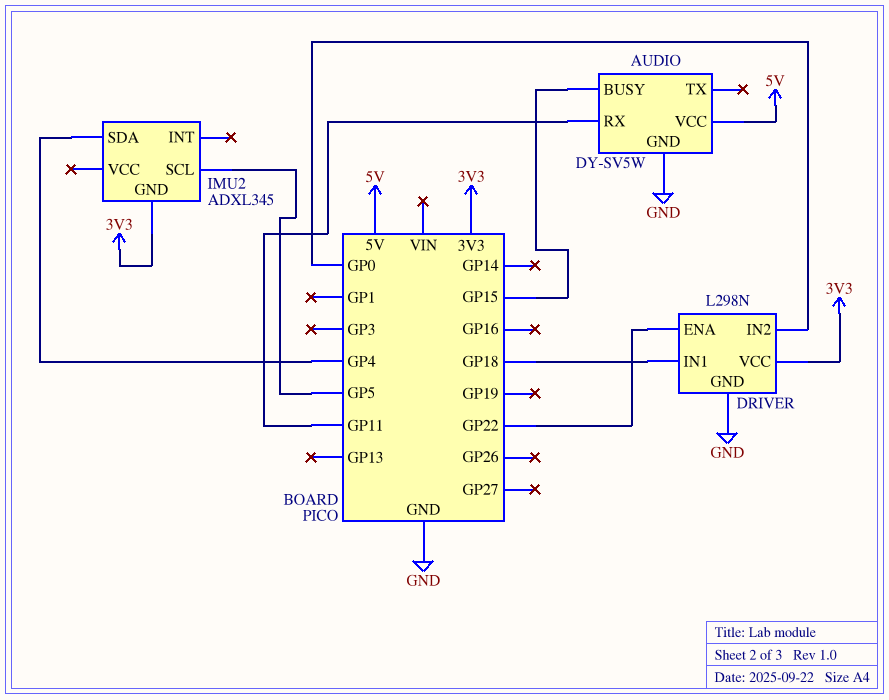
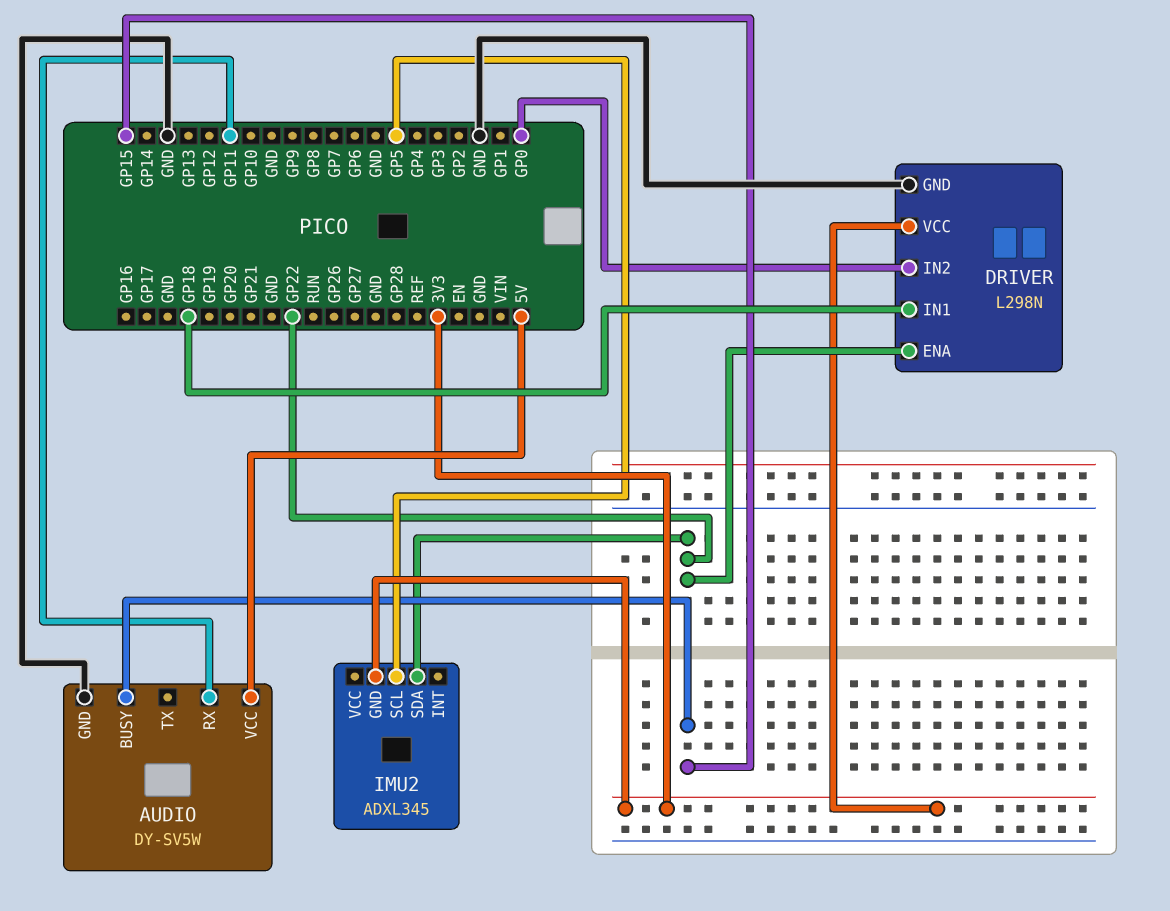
IMU2 pin SDA: GP4 -> GP22

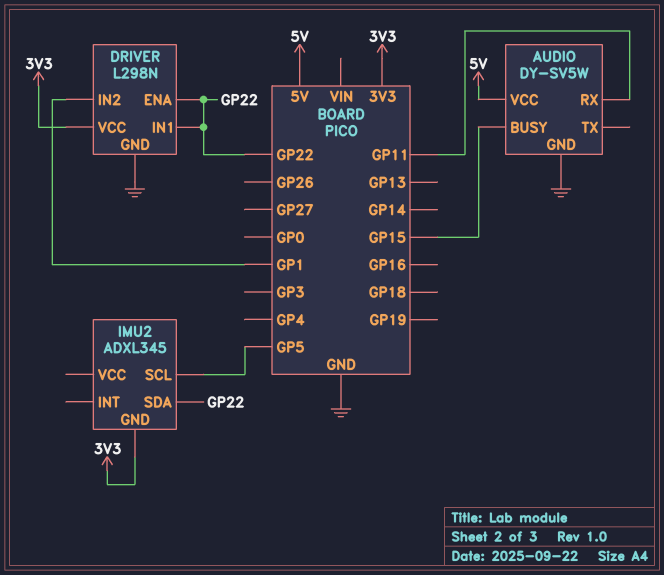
DRIVER pin IN1: GP18 -> GP22
DRIVER pin IN2: GP0 -> GP1

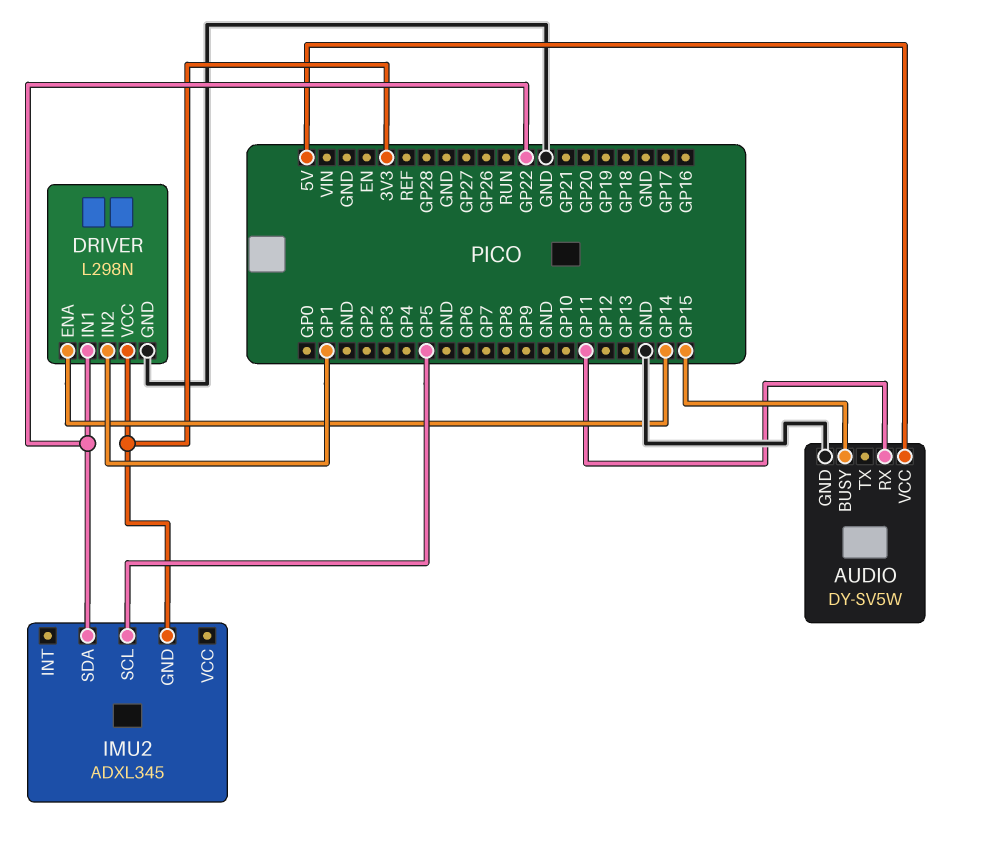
DRIVER pin ENA: GP22 -> GP14

